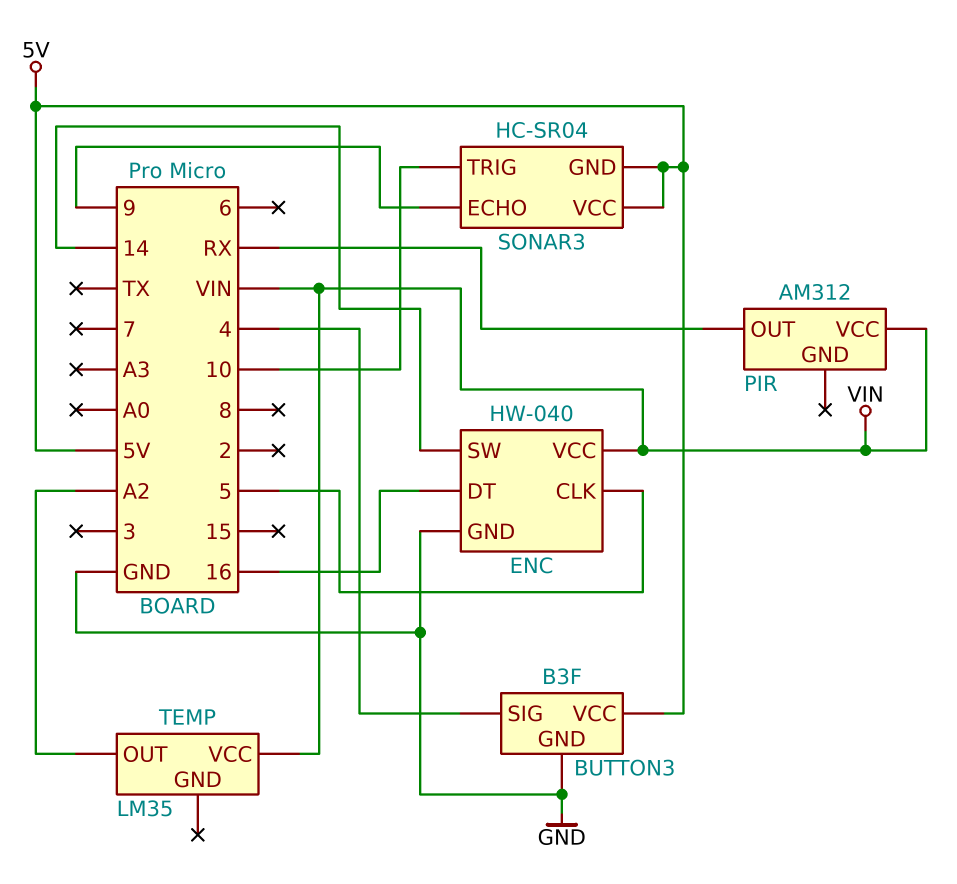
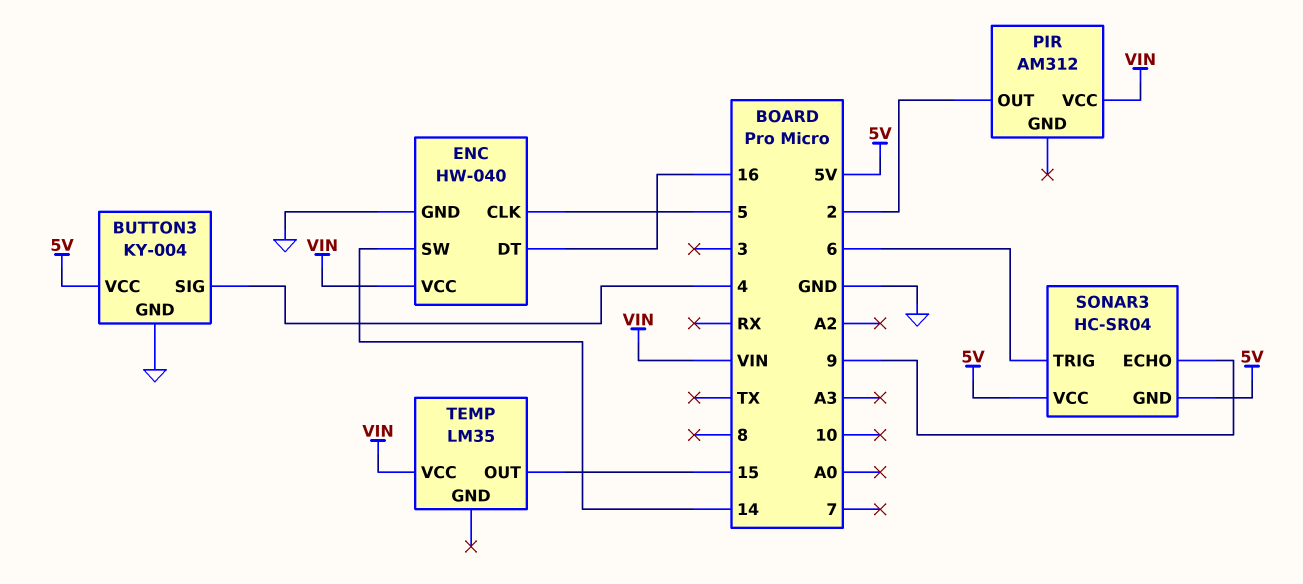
BUTTON3: B3F -> KY-004
PIR pin OUT: RX -> 2
SONAR3 pin TRIG: 10 -> 6
TEMP pin OUT: A2 -> 15

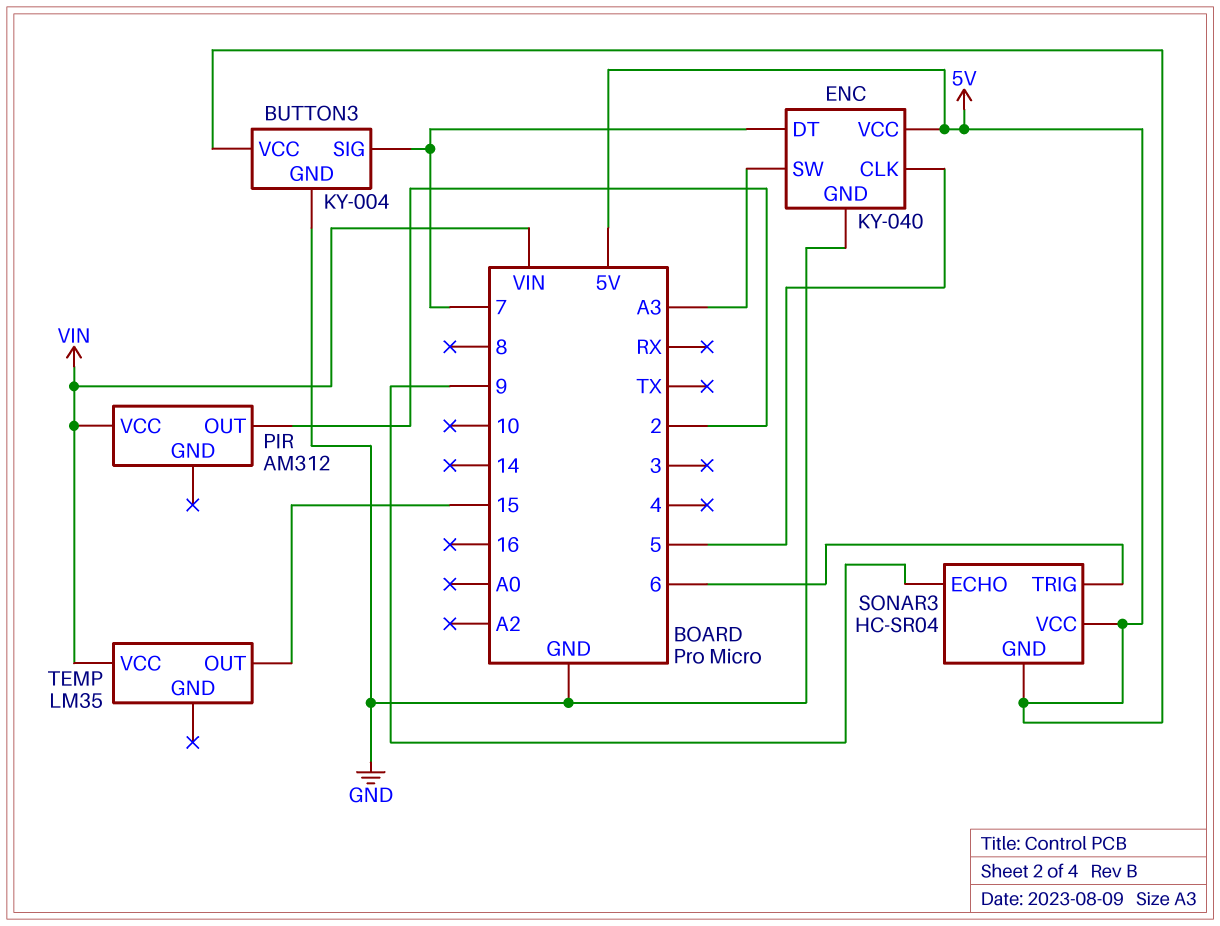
BUTTON3 pin SIG: 4 -> 7
ENC: HW-040 -> KY-040
ENC pin DT: 16 -> 7
ENC pin SW: 14 -> A3
ENC pin VCC: VIN -> 5V

